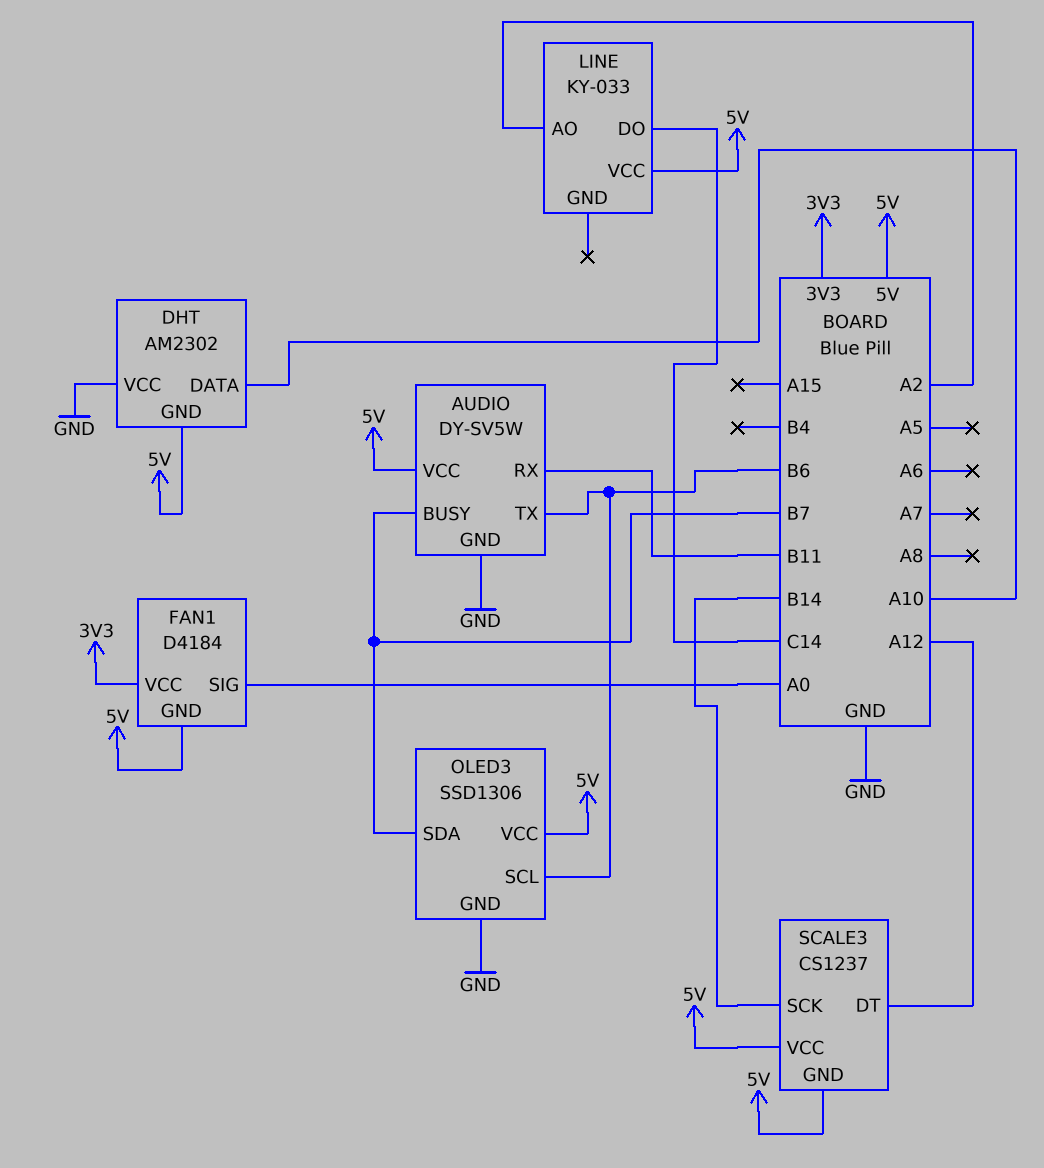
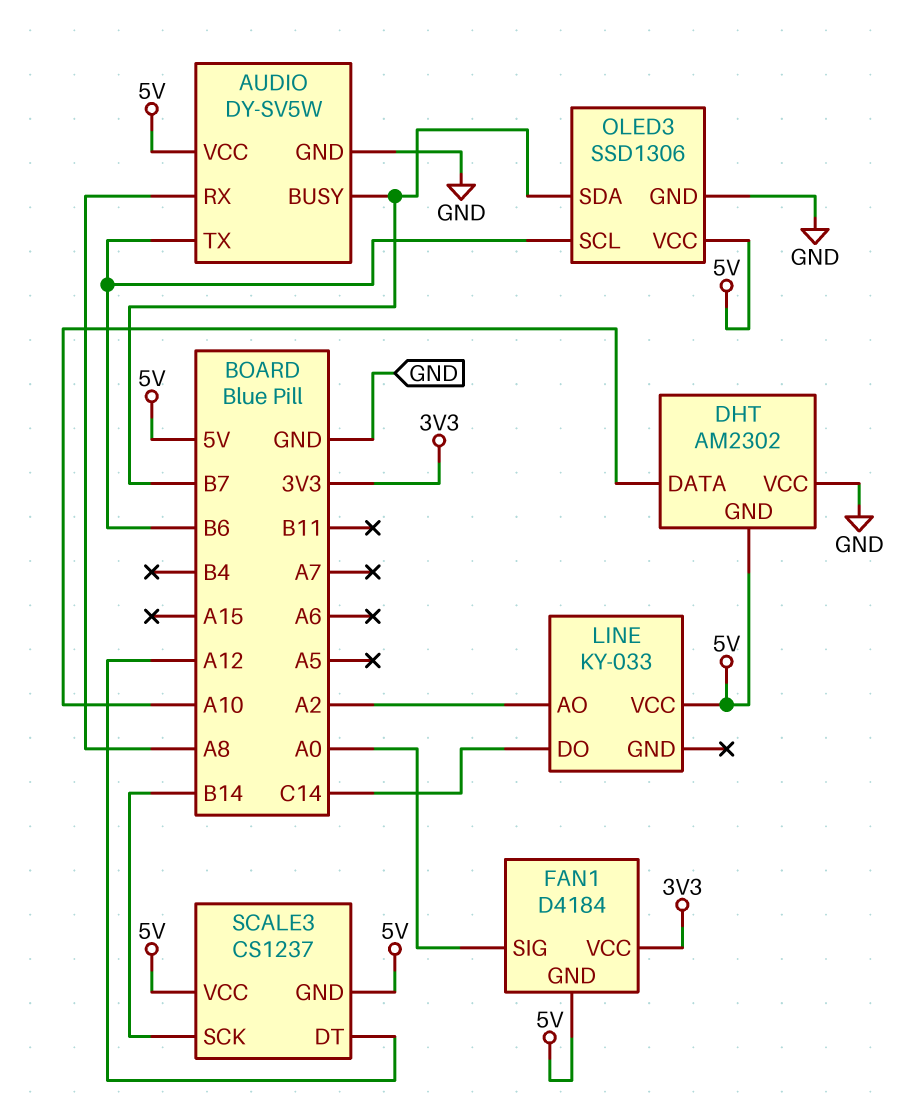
AUDIO pin RX: B11 -> A8

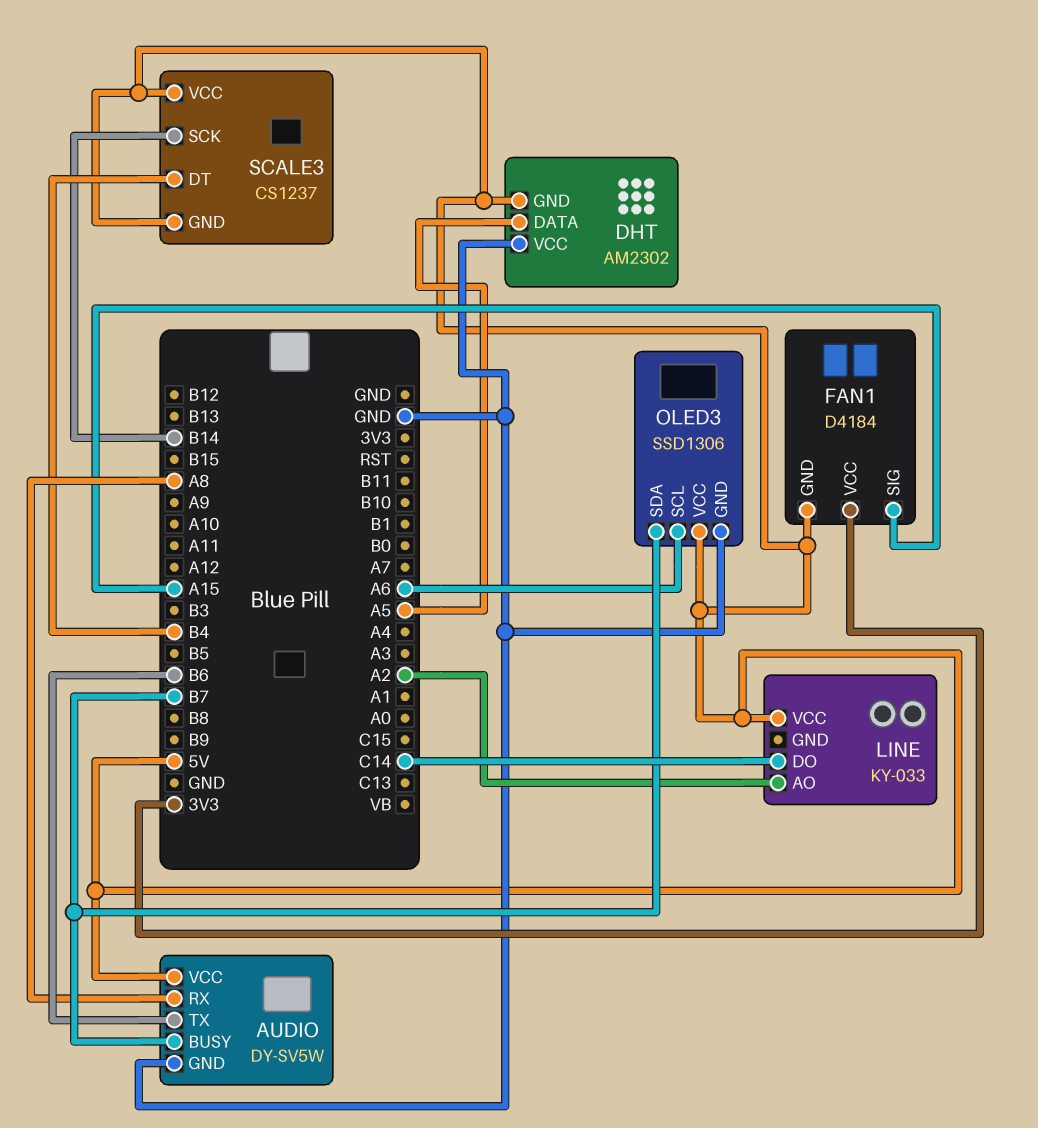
DHT pin DATA: A10 -> A5
FAN1 pin SIG: A0 -> A15
OLED3 pin SCL: B6 -> A6
SCALE3 pin DT: A12 -> B4

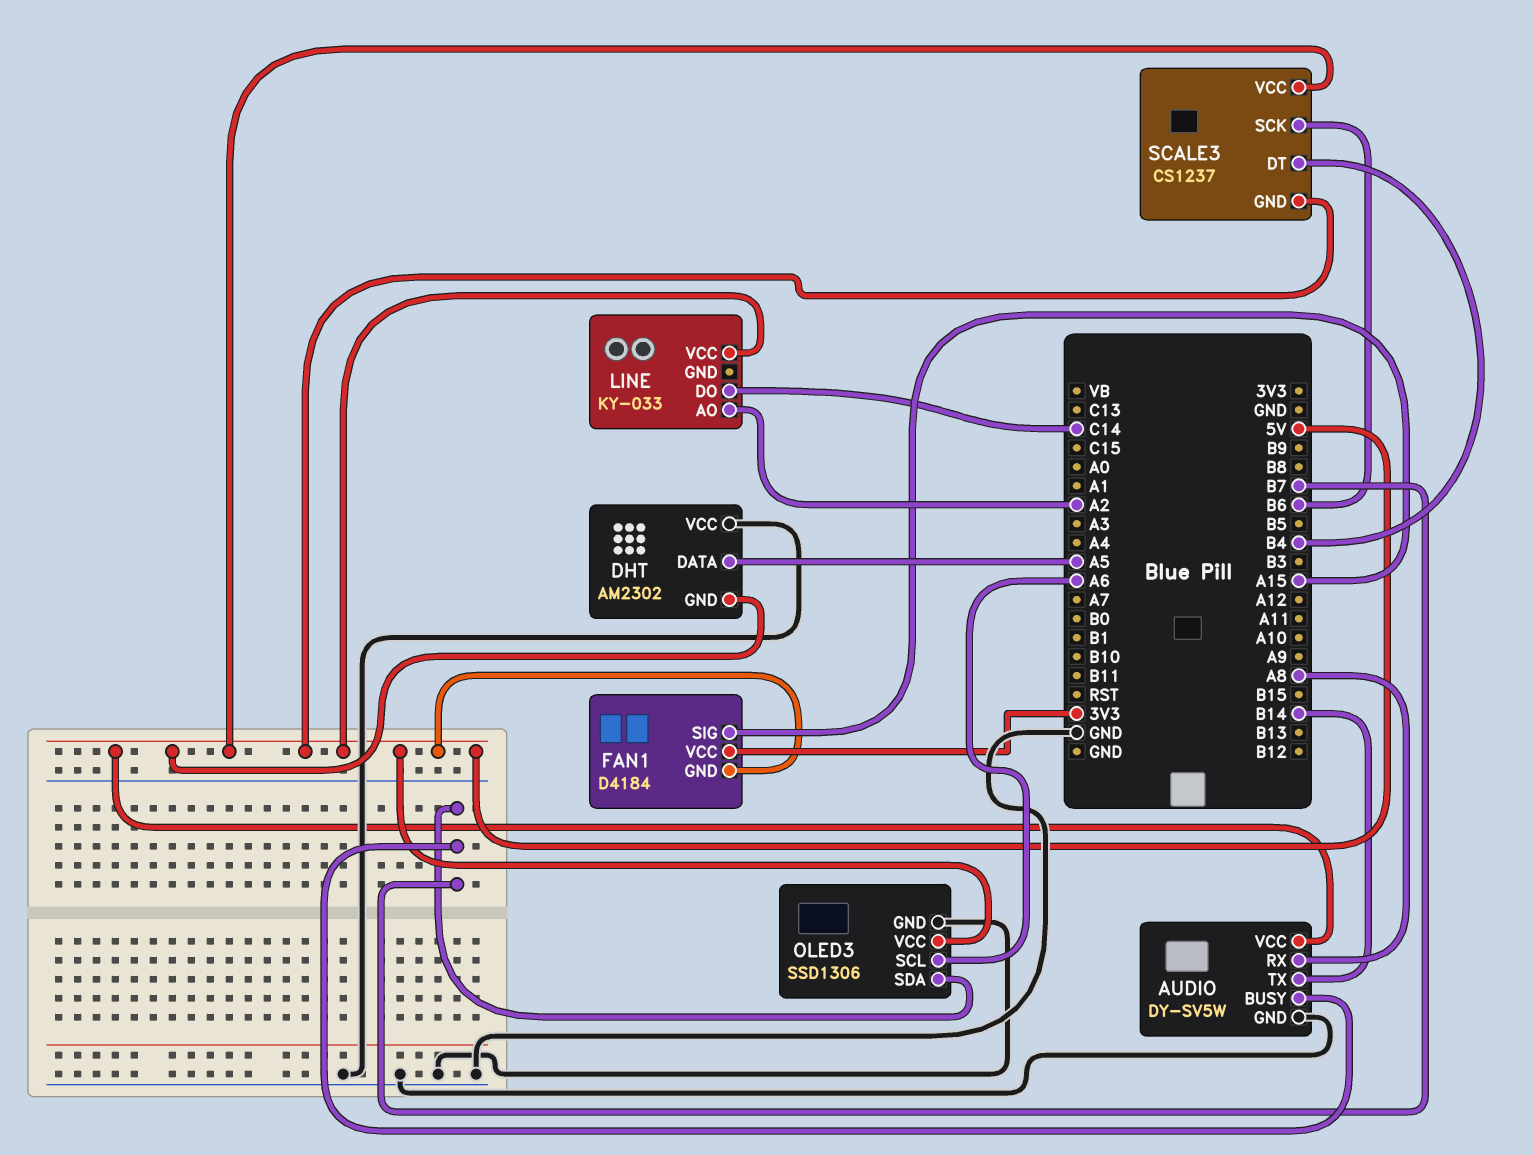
AUDIO pin TX: B6 -> B14
SCALE3 pin SCK: B14 -> B6

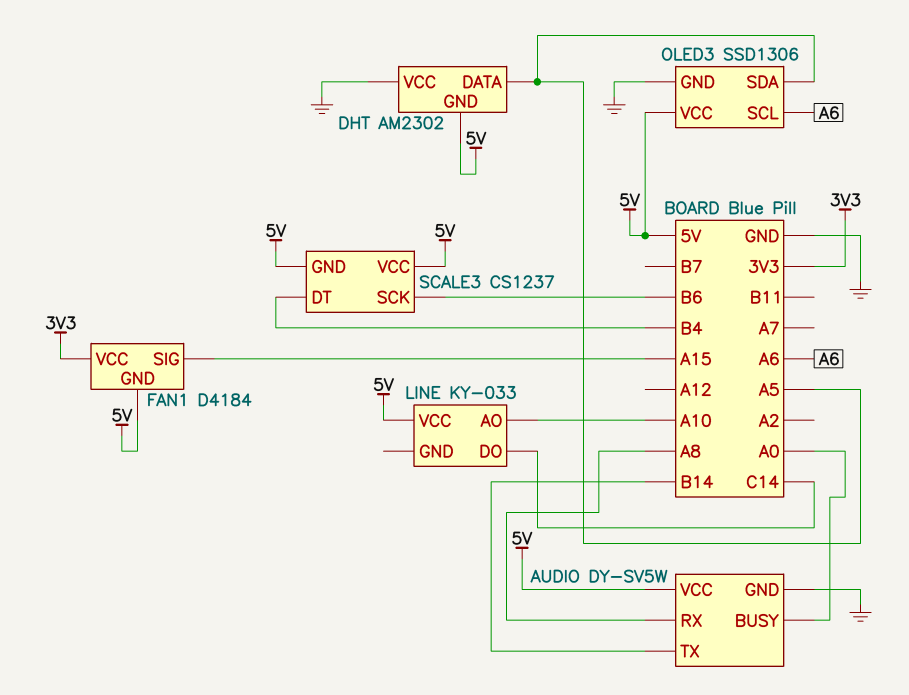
AUDIO pin BUSY: B7 -> A0
LINE pin AO: A2 -> A10
OLED3 pin SDA: B7 -> A5

